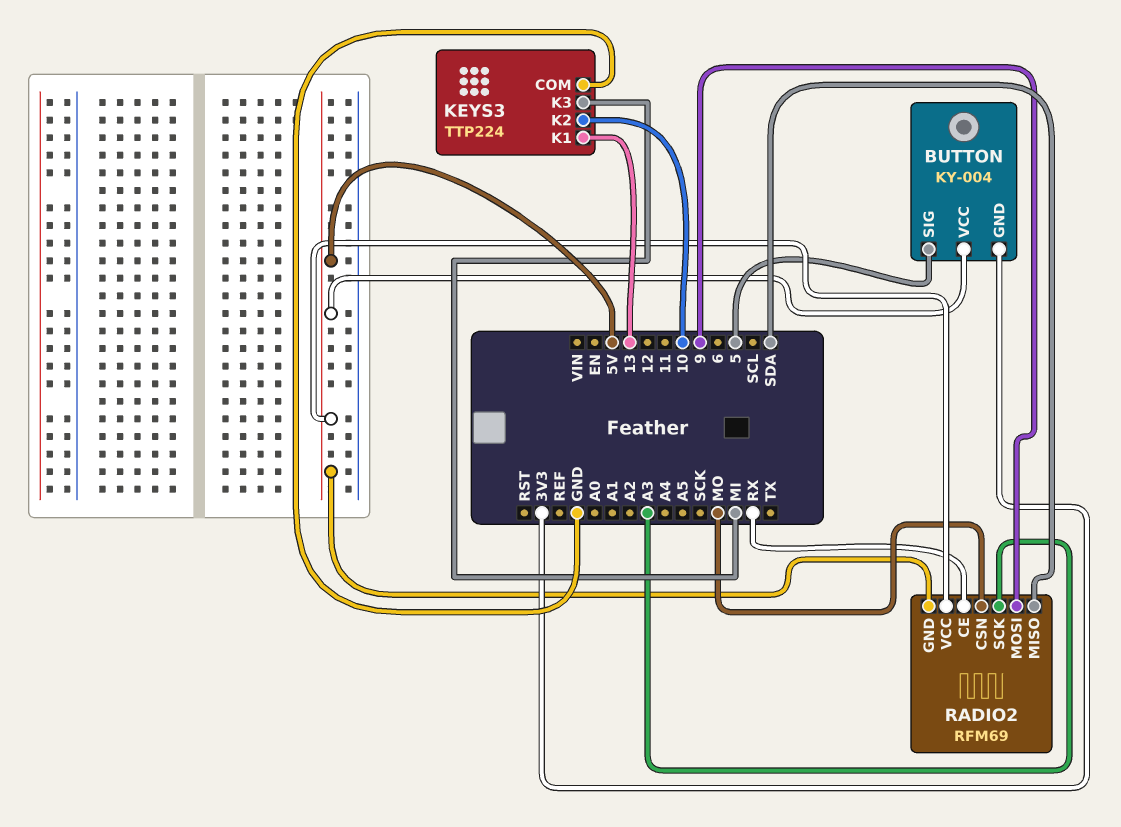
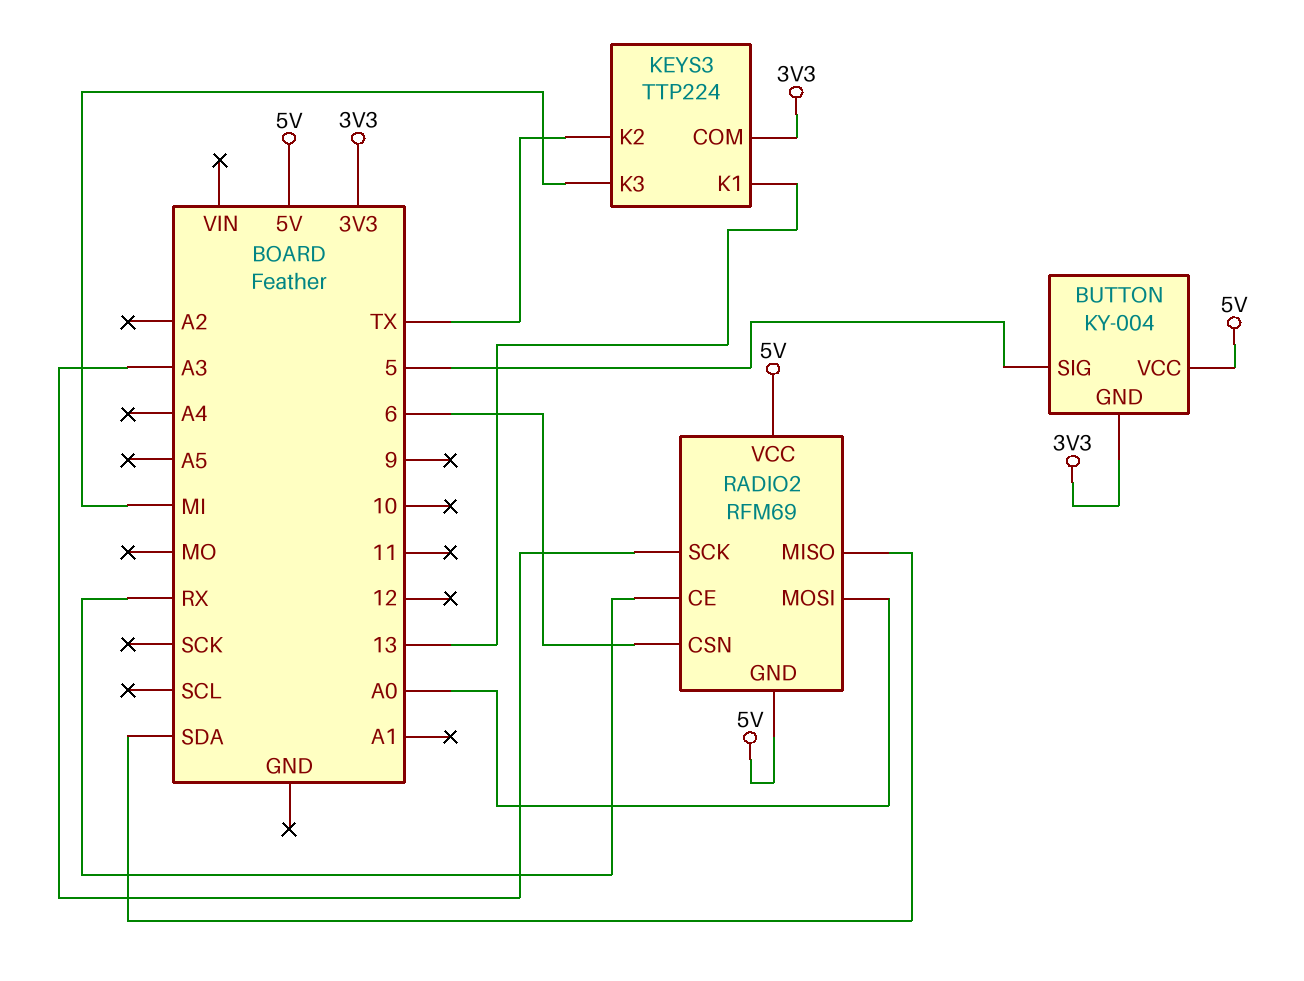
KEYS3 pin COM: GND -> 3V3
KEYS3 pin K2: 10 -> TX
RADIO2 pin CSN: MO -> 6
RADIO2 pin MOSI: 9 -> A0

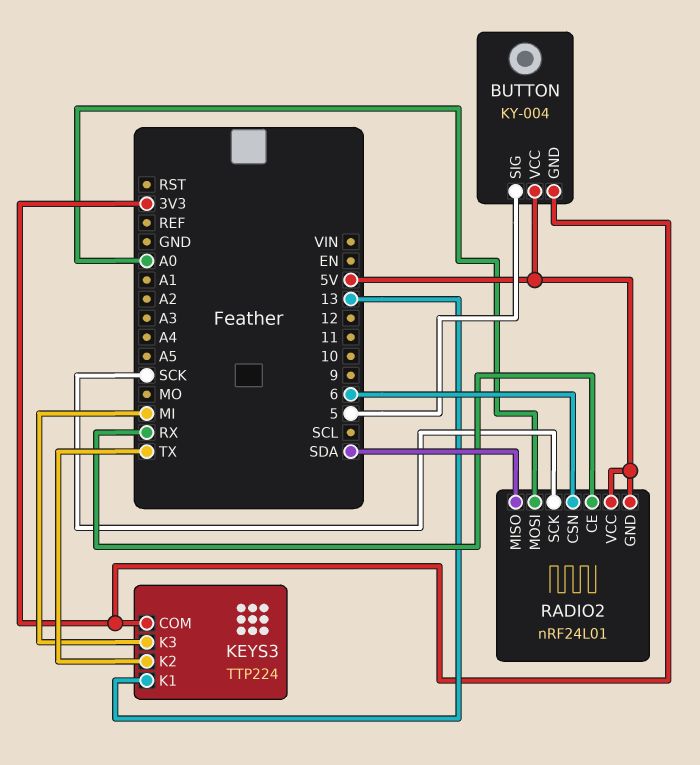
RADIO2: RFM69 -> nRF24L01
RADIO2 pin SCK: A3 -> SCK

